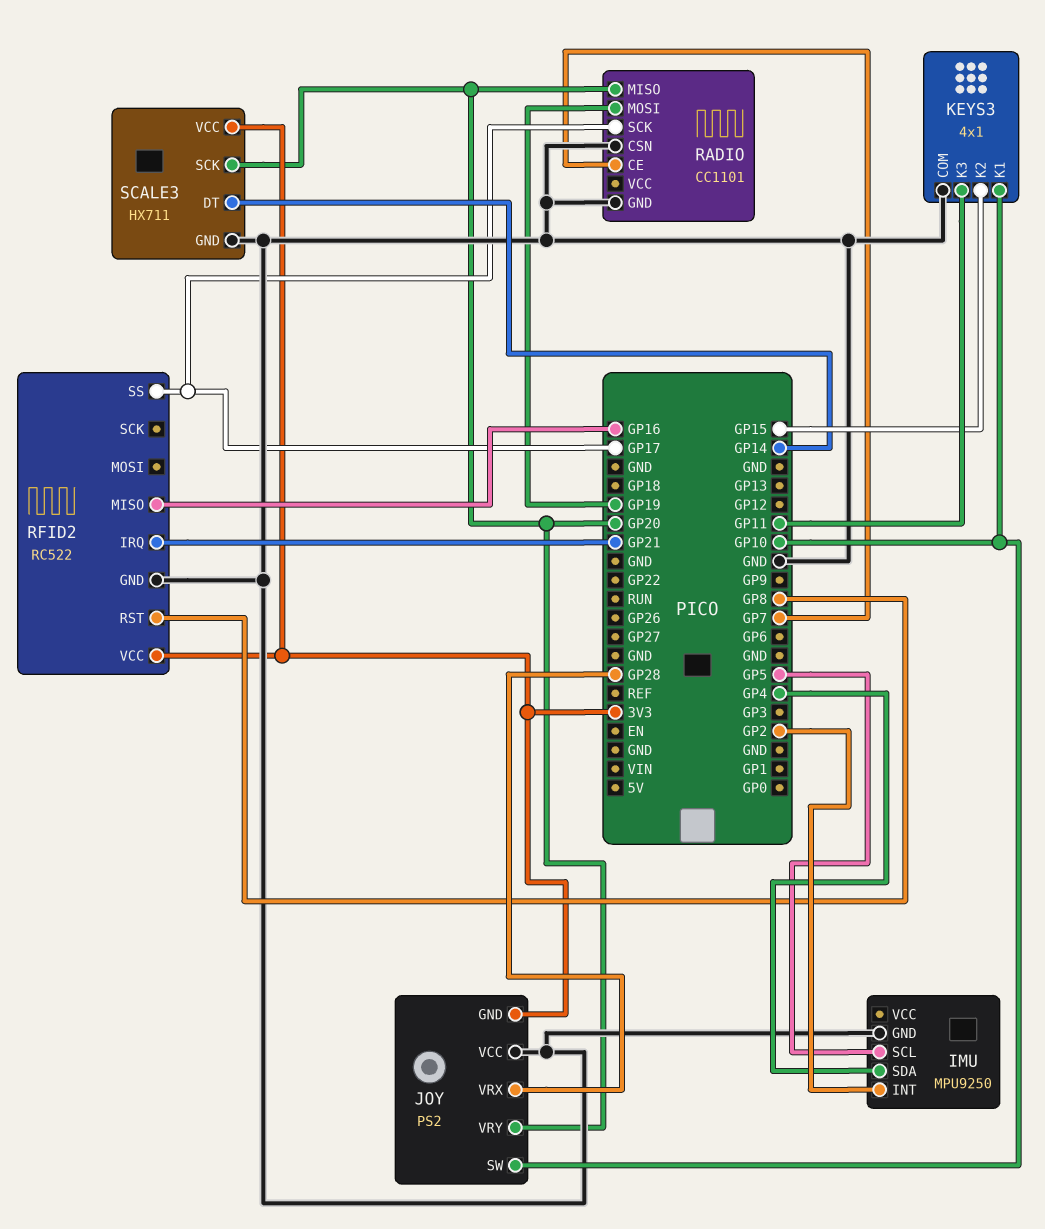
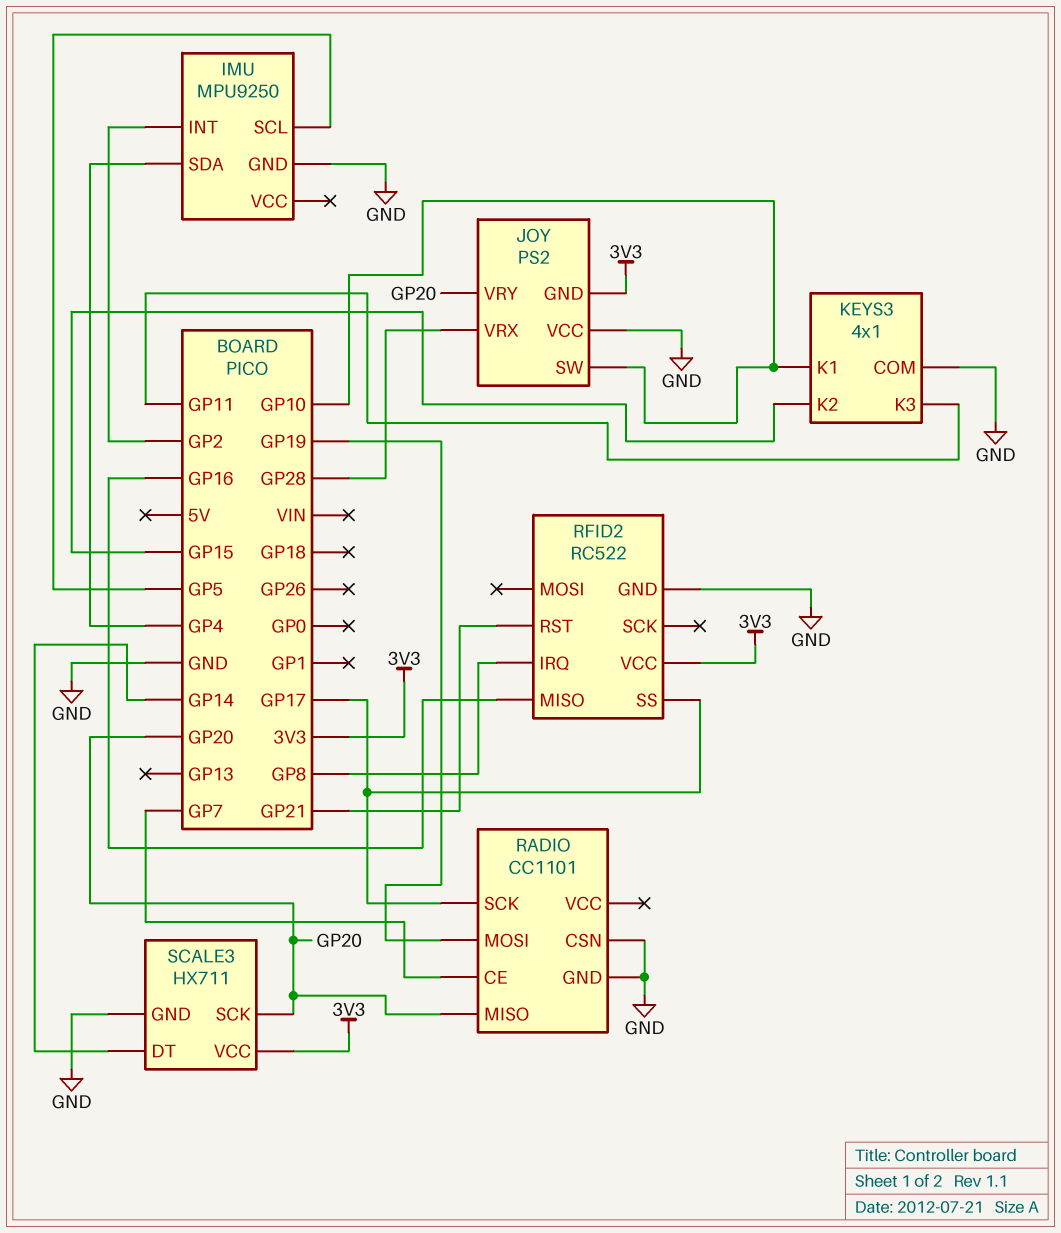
RFID2 pin IRQ: GP21 -> GP8
RFID2 pin RST: GP8 -> GP21

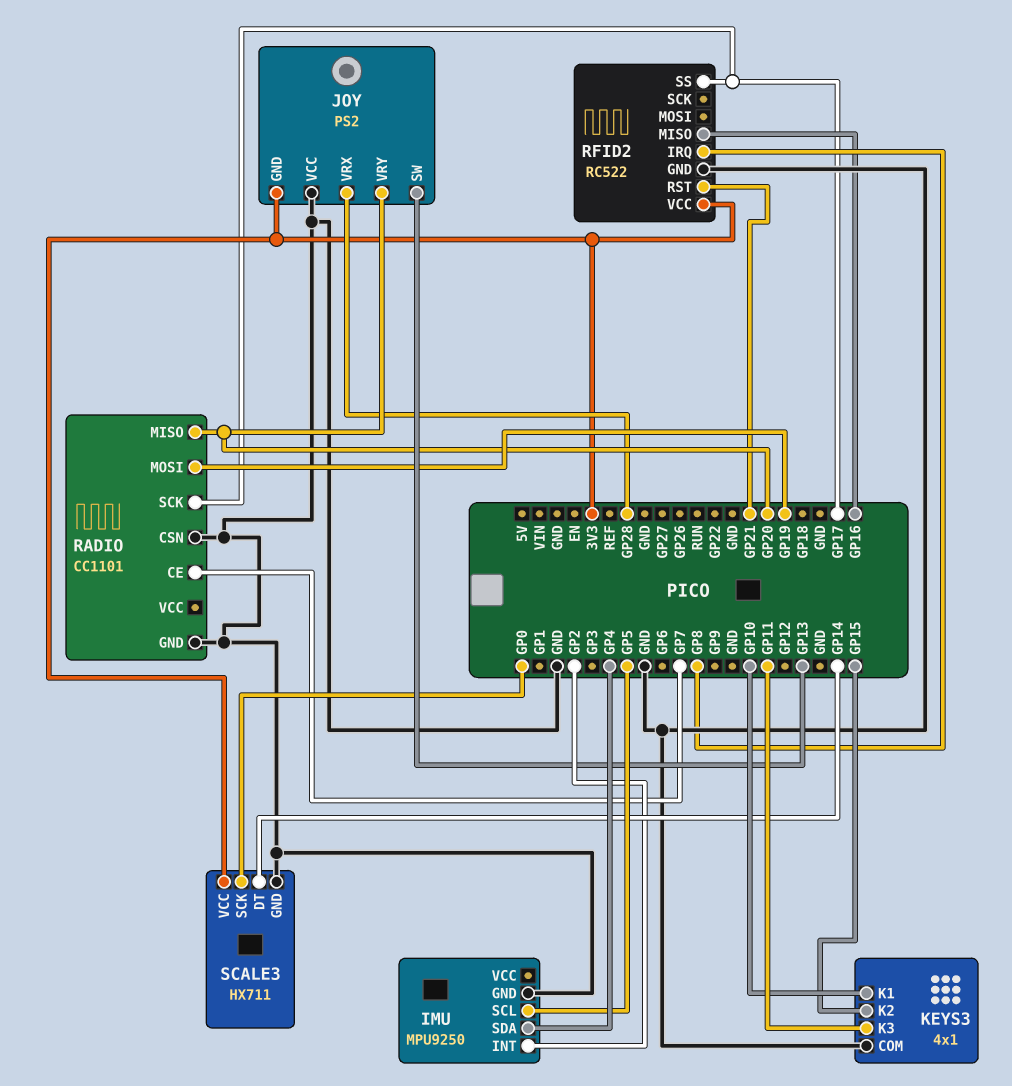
JOY pin SW: GP10 -> GP13
SCALE3 pin SCK: GP20 -> GP0

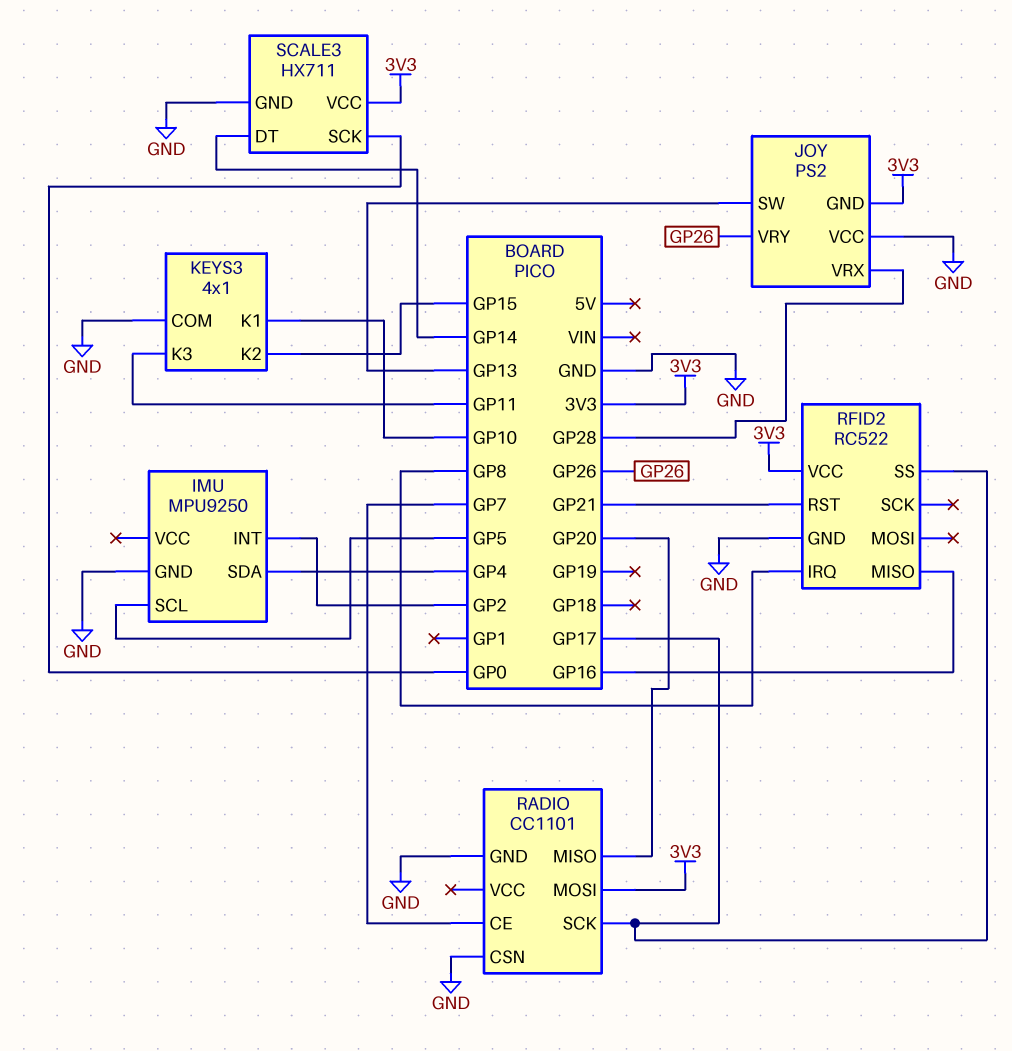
JOY pin VRY: GP20 -> GP26
RADIO pin MOSI: GP19 -> 3V3

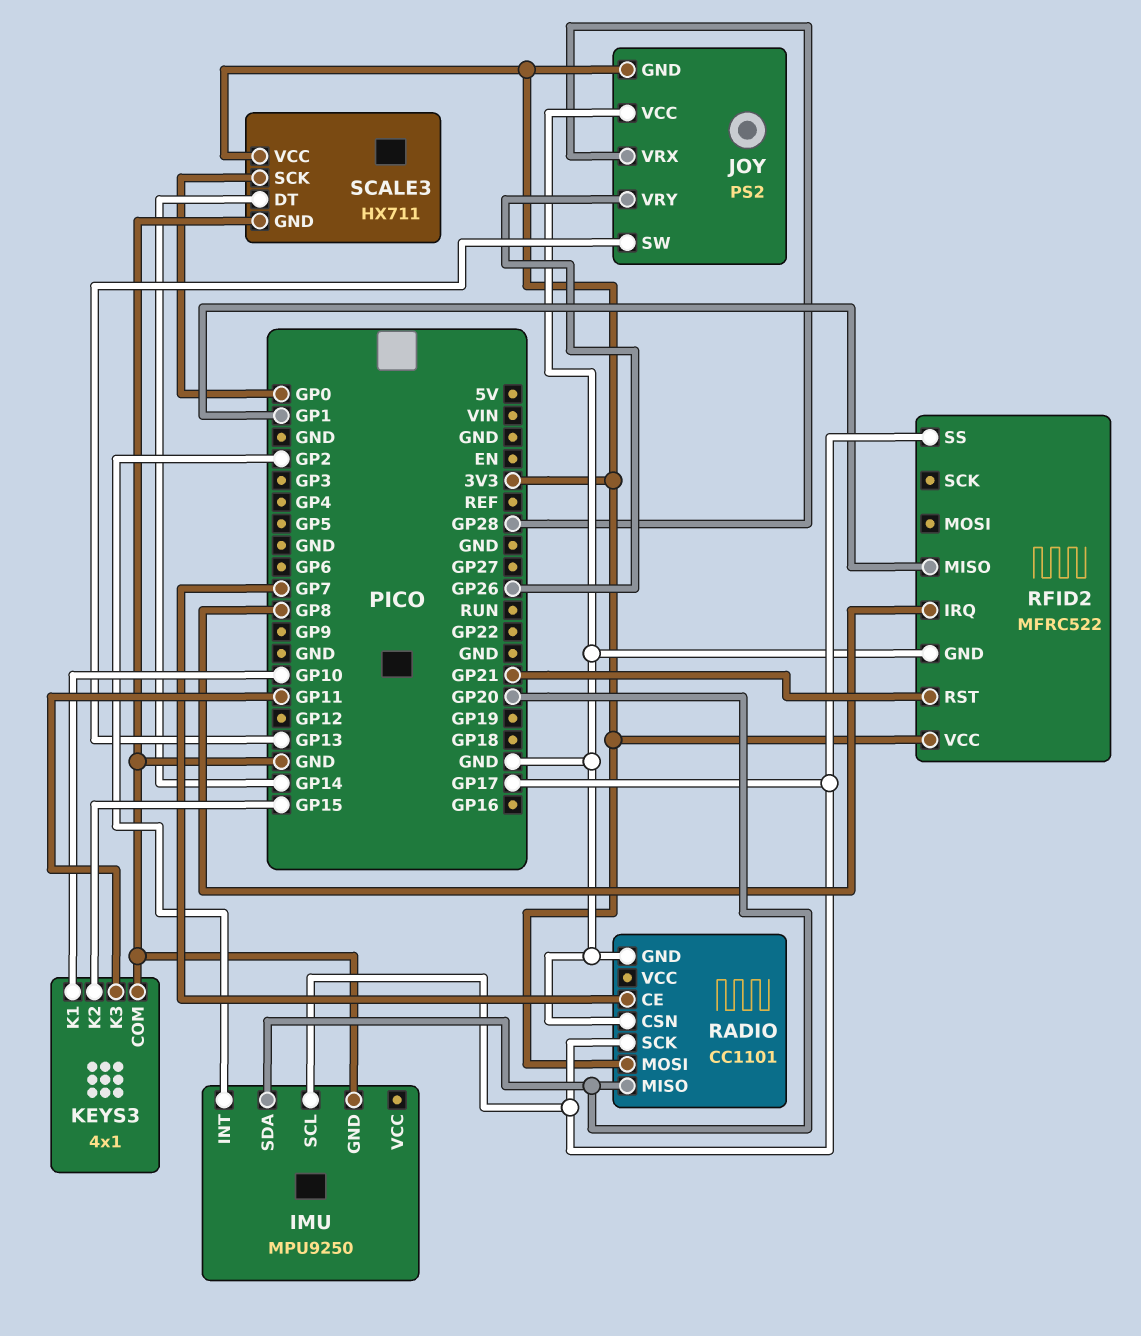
IMU pin SCL: GP5 -> GP17
IMU pin SDA: GP4 -> GP20
RFID2: RC522 -> MFRC522
RFID2 pin MISO: GP16 -> GP1

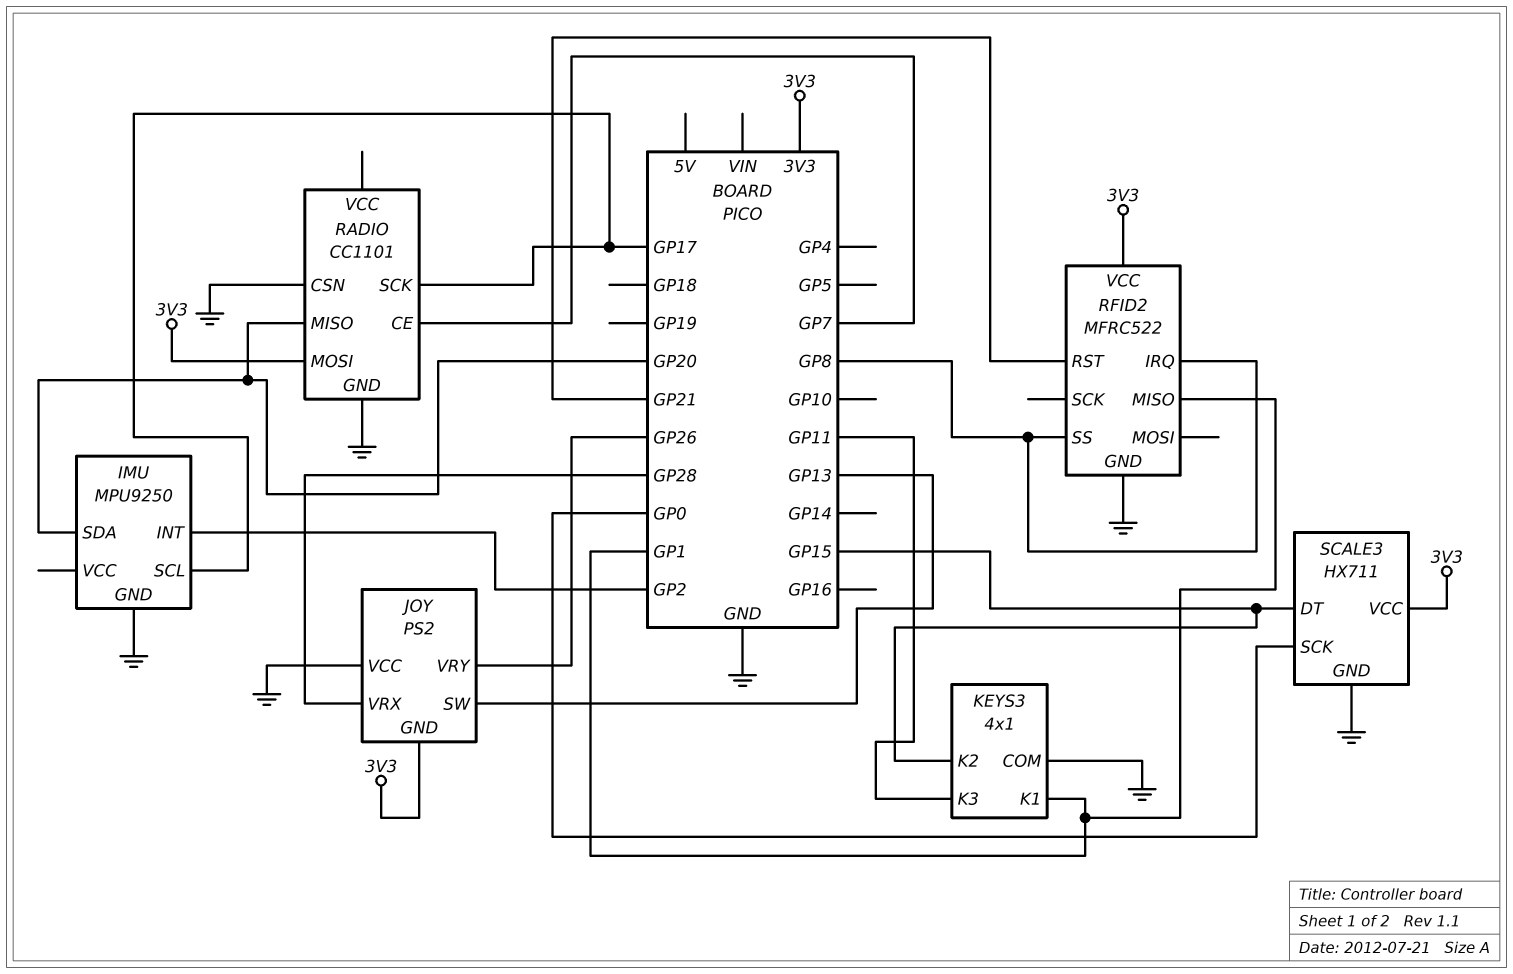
KEYS3 pin K1: GP10 -> GP1
RFID2 pin SS: GP17 -> GP8
SCALE3 pin DT: GP14 -> GP15

